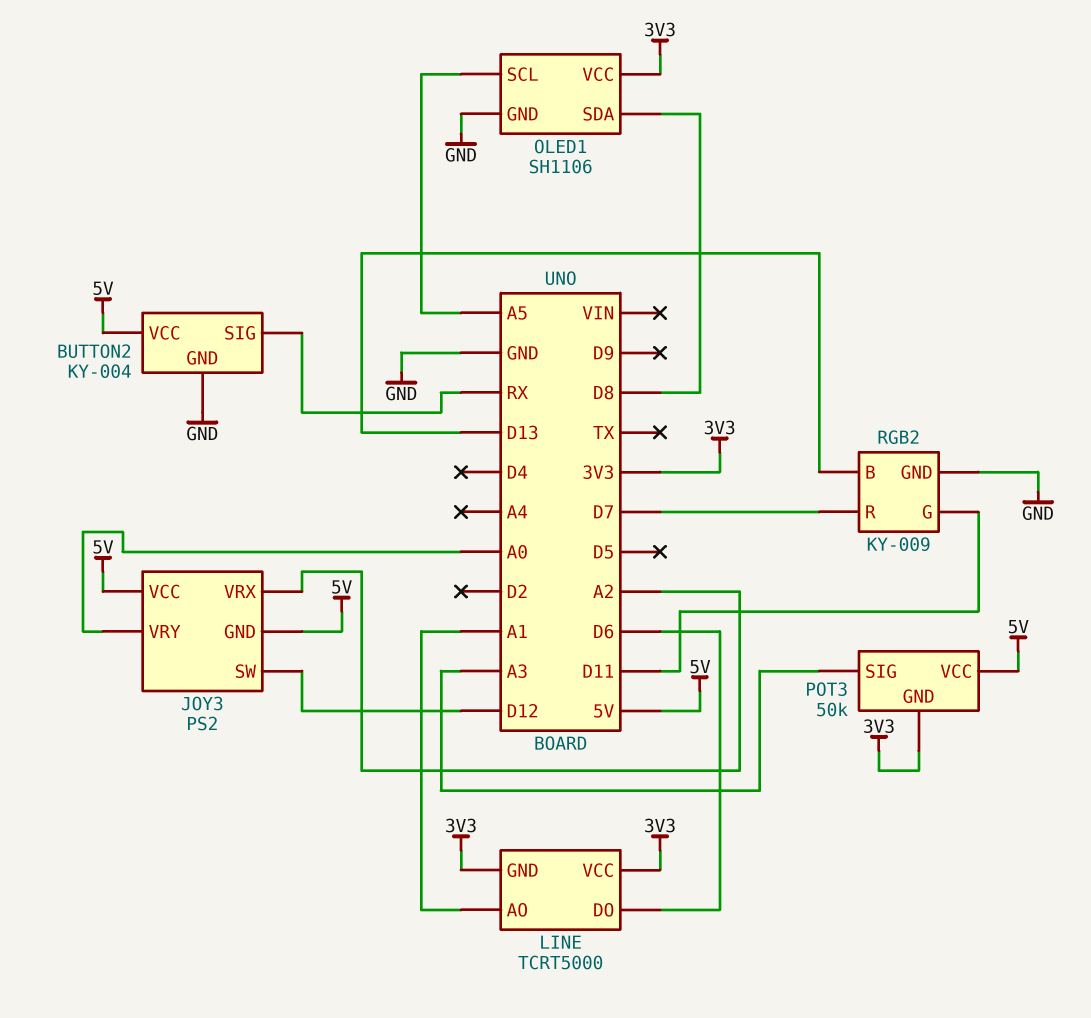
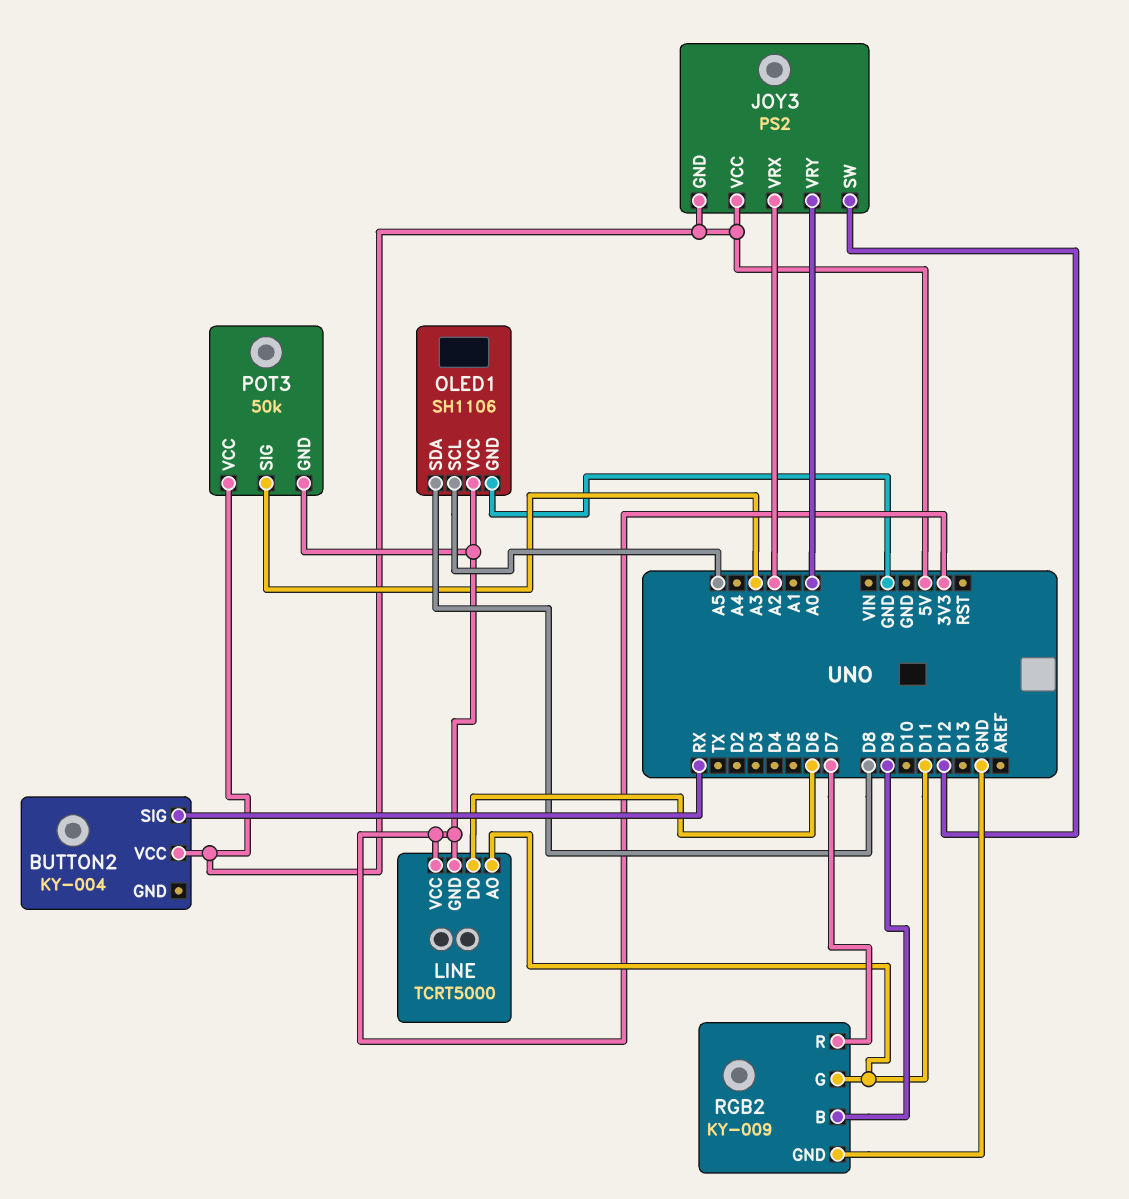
BUTTON2 pin GND: GND -> none
LINE pin AO: A1 -> D11
RGB2 pin B: D13 -> D9

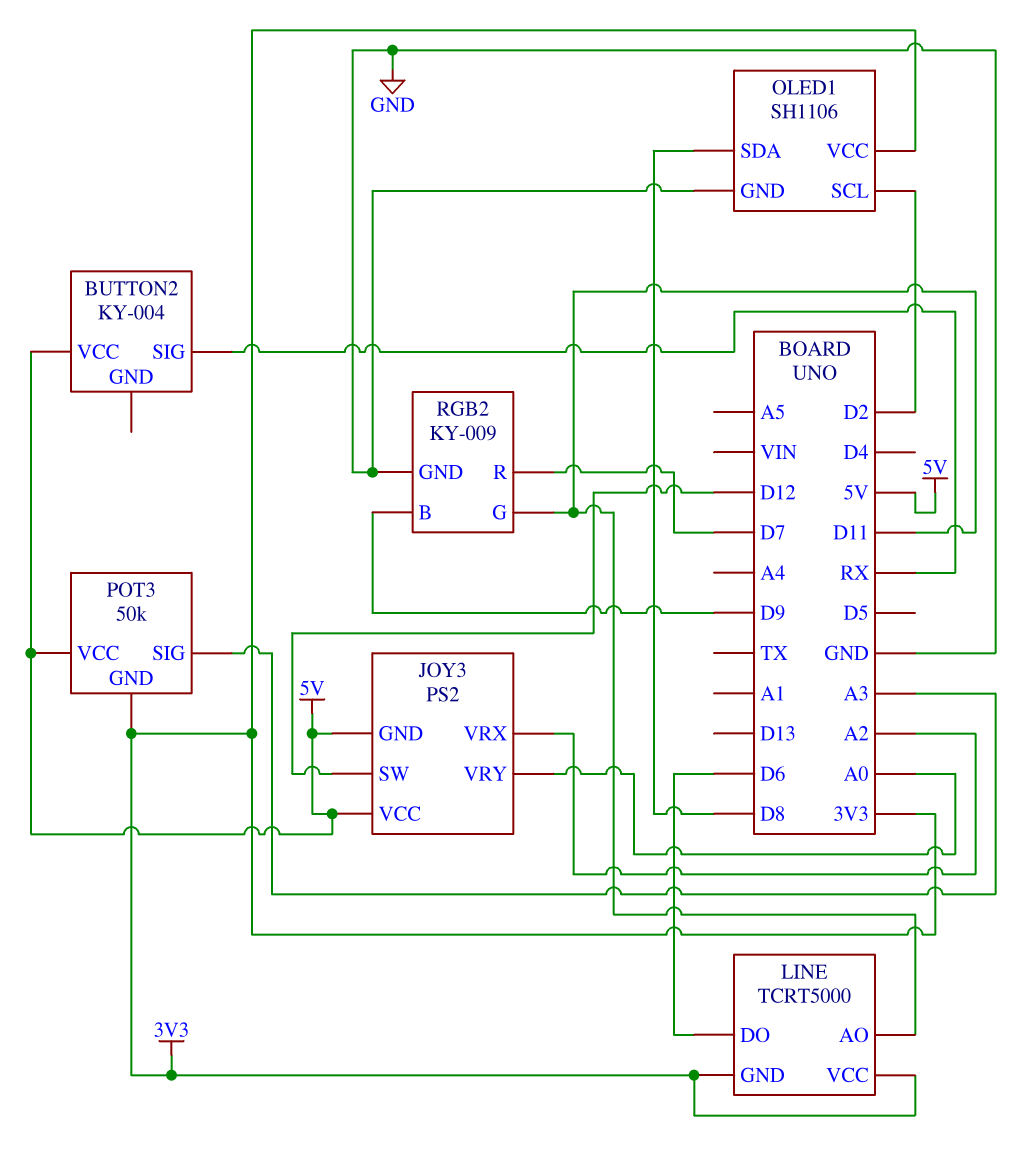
OLED1 pin SCL: A5 -> D2

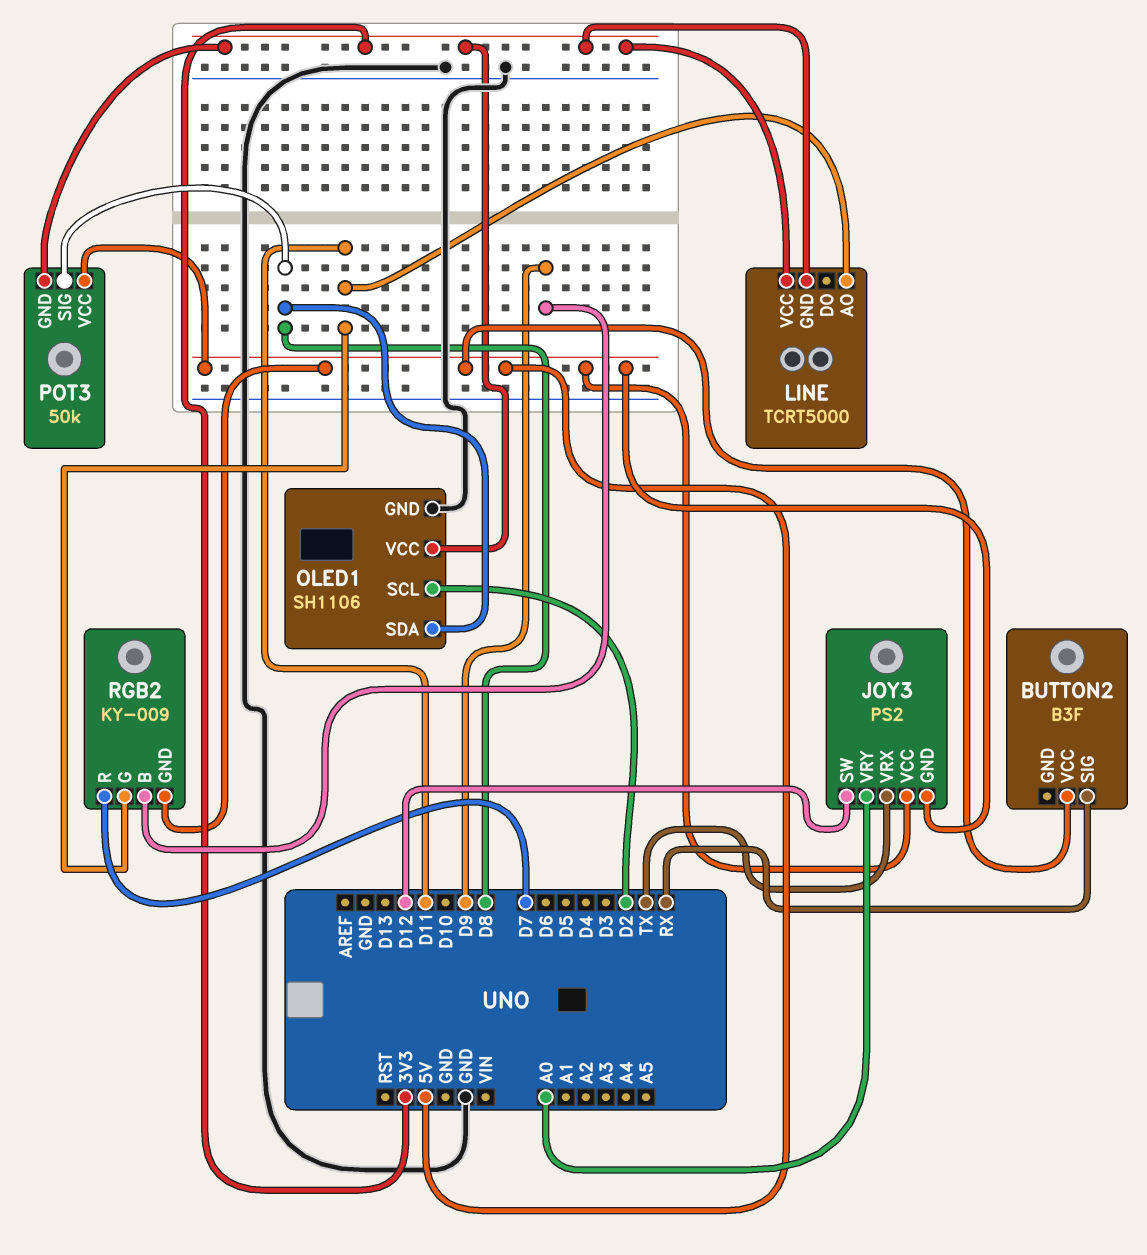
BUTTON2: KY-004 -> B3F
JOY3 pin VRX: A2 -> TX
LINE pin DO: D6 -> none
POT3 pin SIG: A3 -> D8
RGB2 pin GND: GND -> 5V

